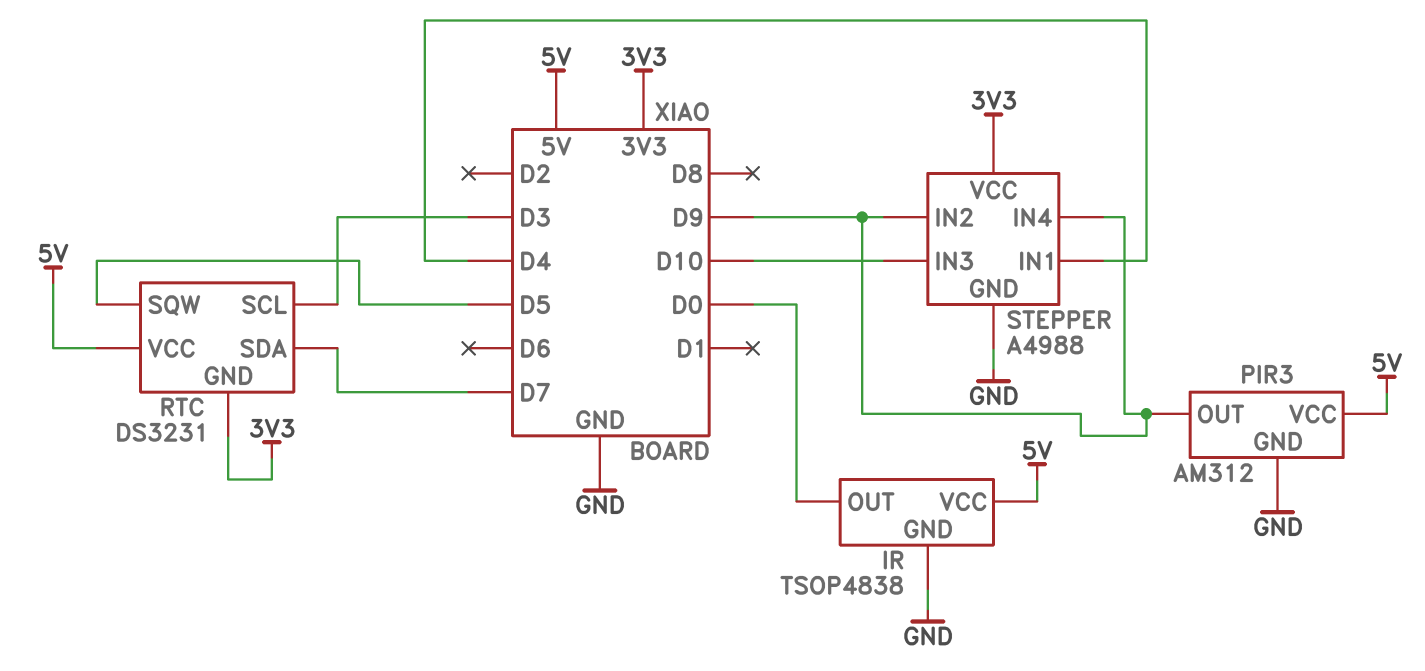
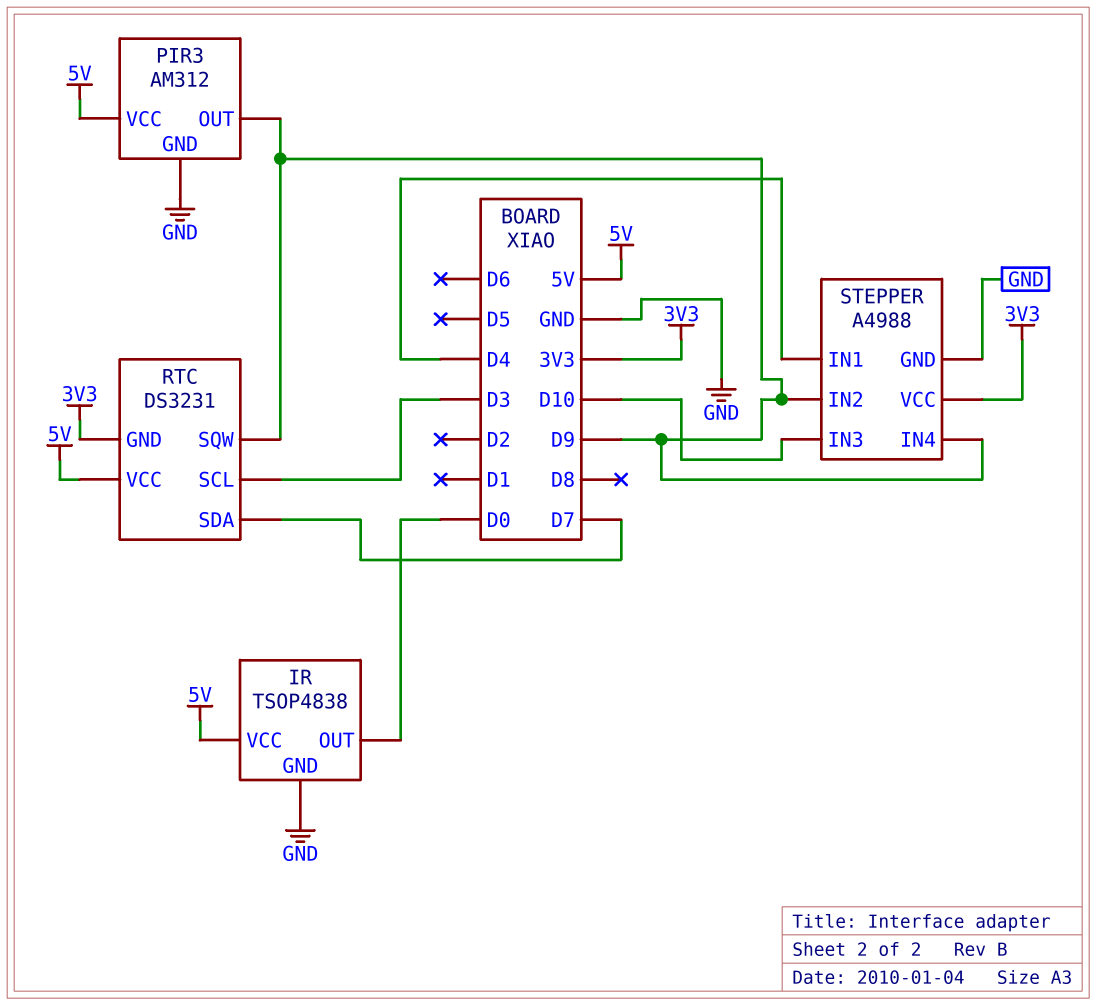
RTC pin SQW: D5 -> D9

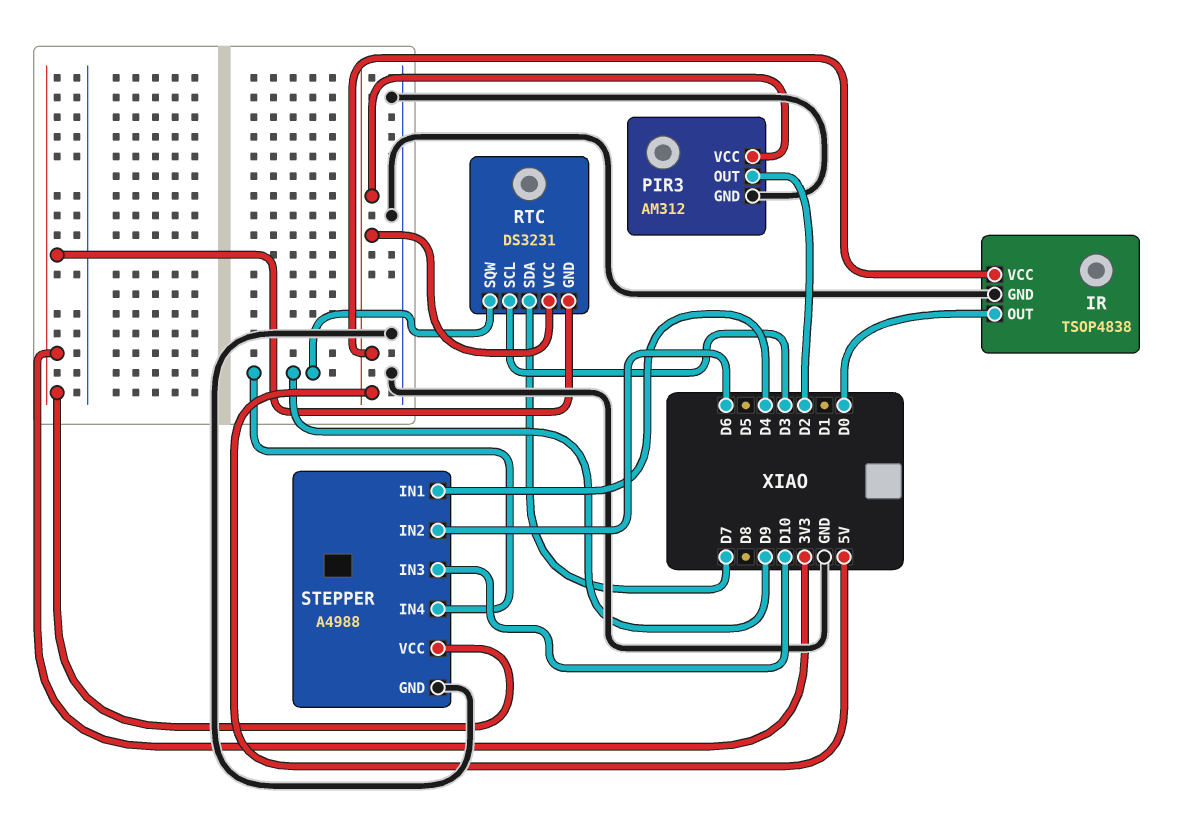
PIR3 pin OUT: D9 -> D2
STEPPER pin IN2: D9 -> D6

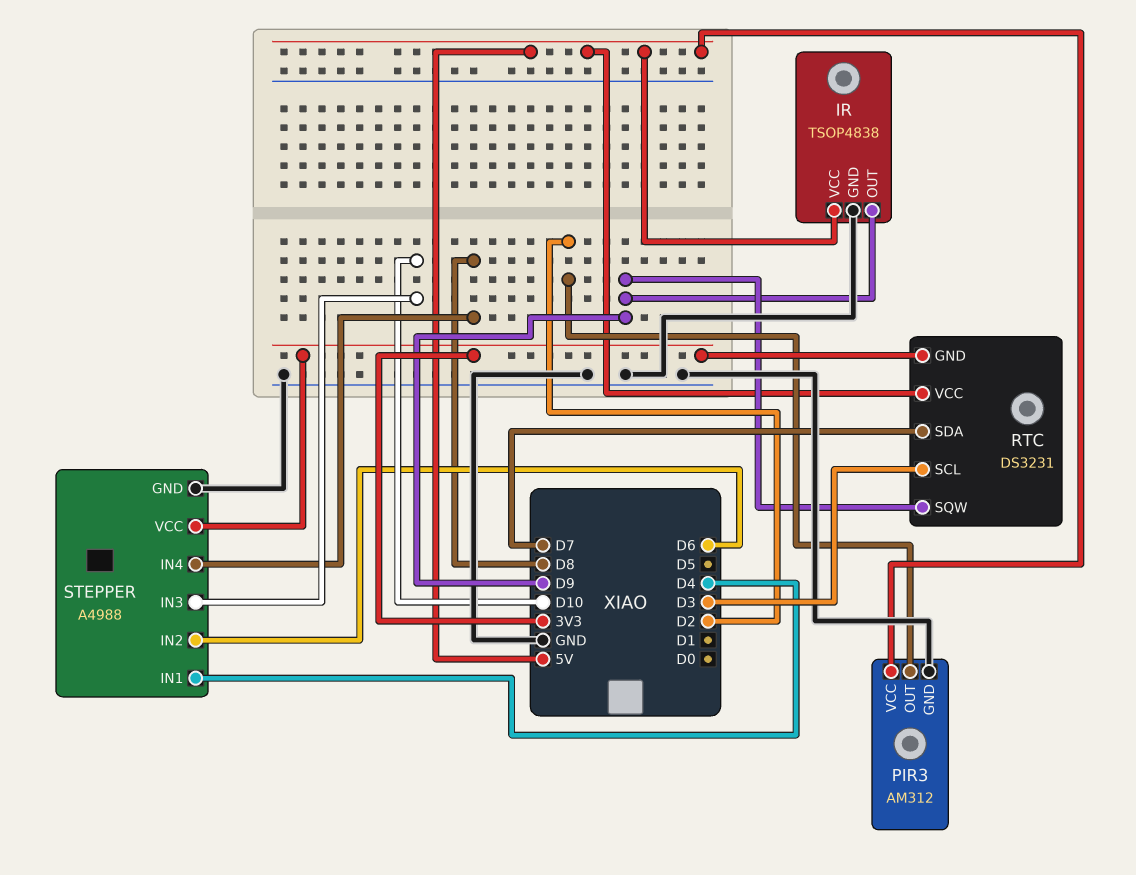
IR pin OUT: D0 -> D9
STEPPER pin IN4: D9 -> D8

